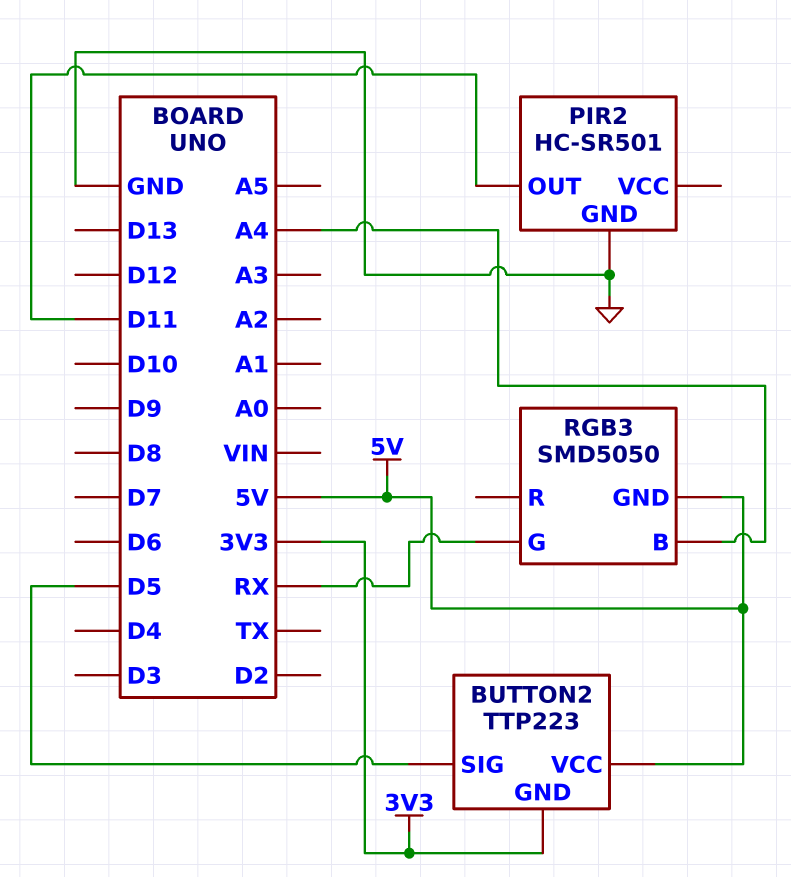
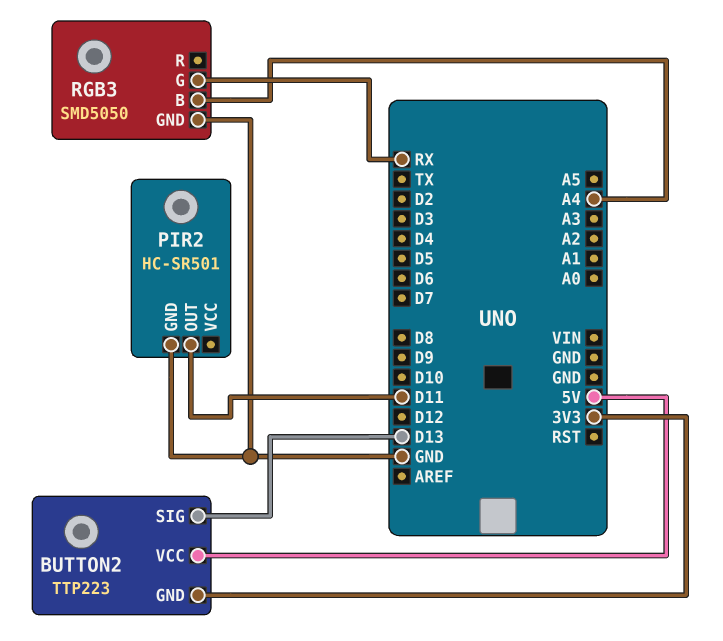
BUTTON2 pin SIG: D5 -> D13
RGB3 pin GND: 5V -> GND

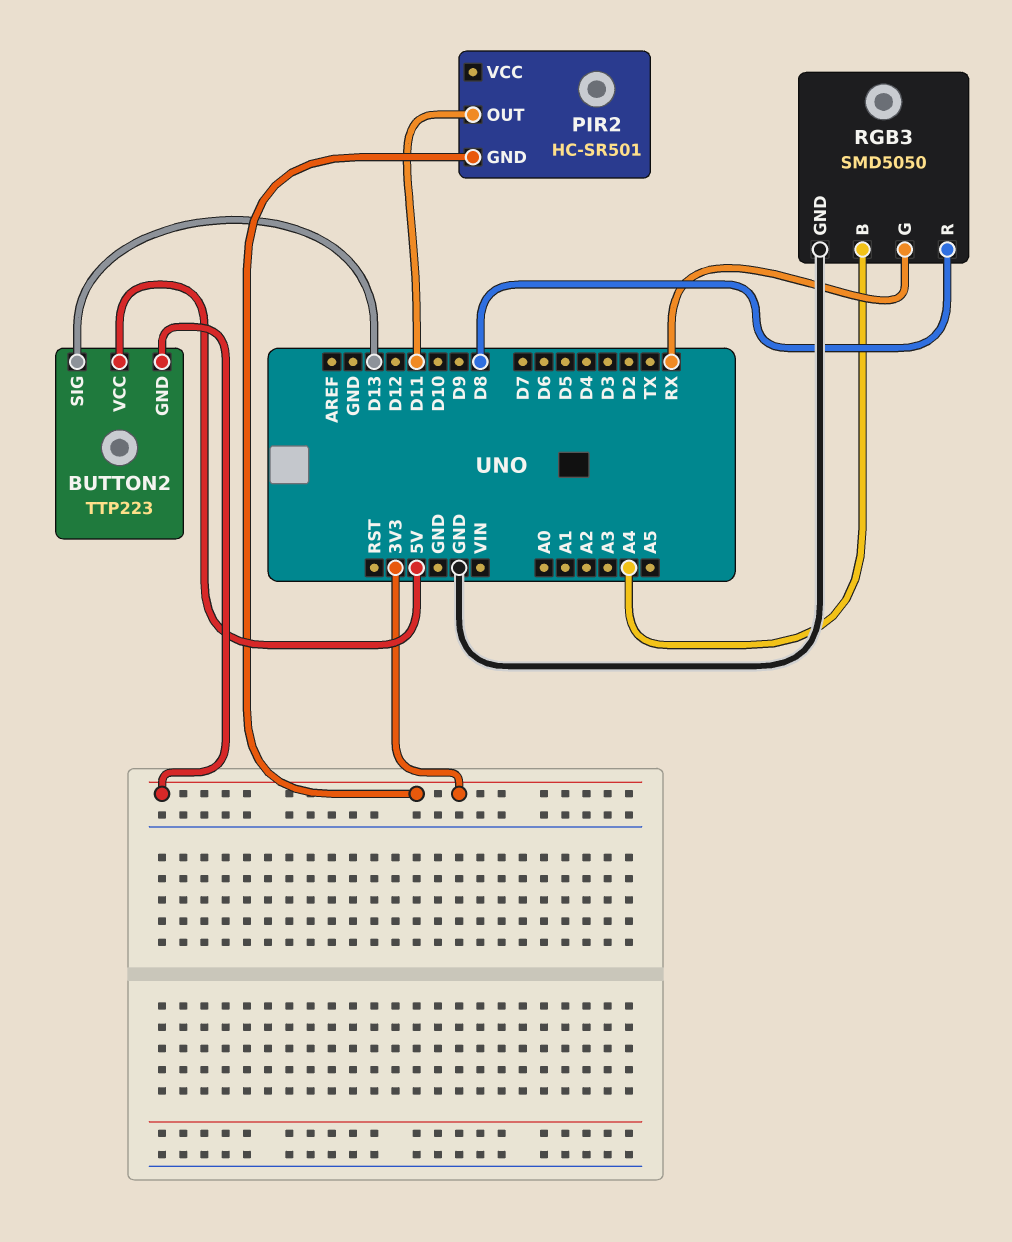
PIR2 pin GND: GND -> 3V3
RGB3 pin R: none -> D8

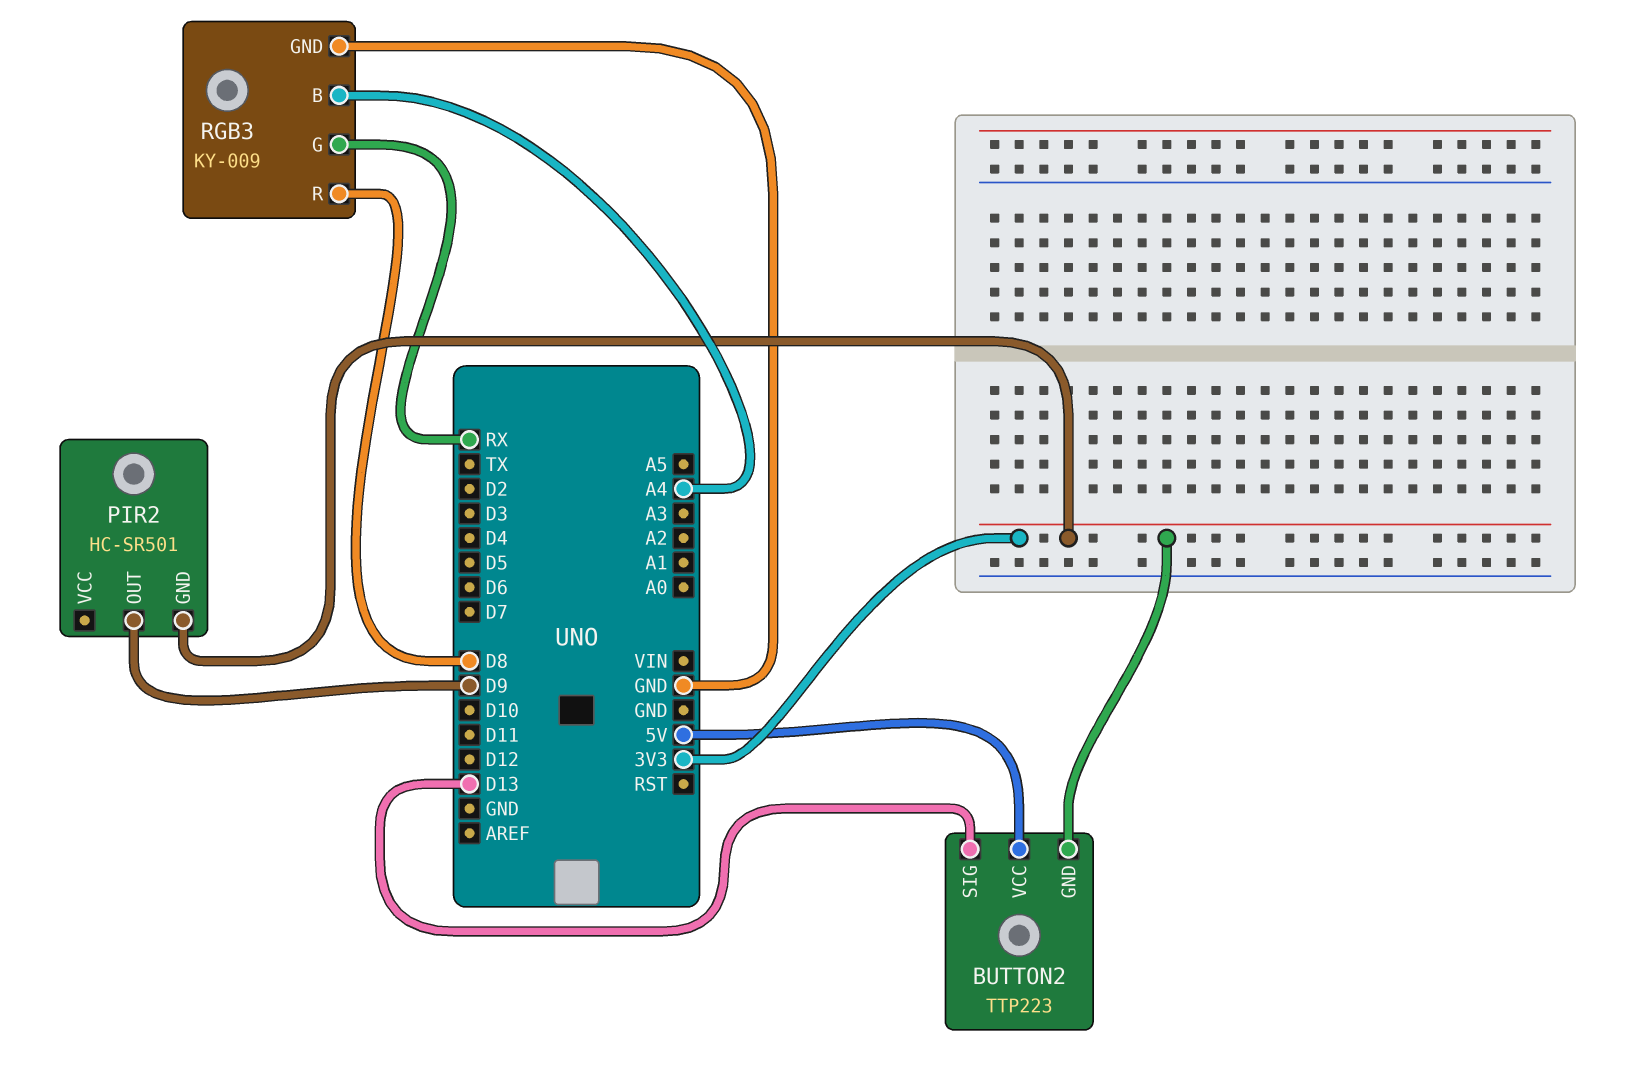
PIR2 pin OUT: D11 -> D9
RGB3: SMD5050 -> KY-009

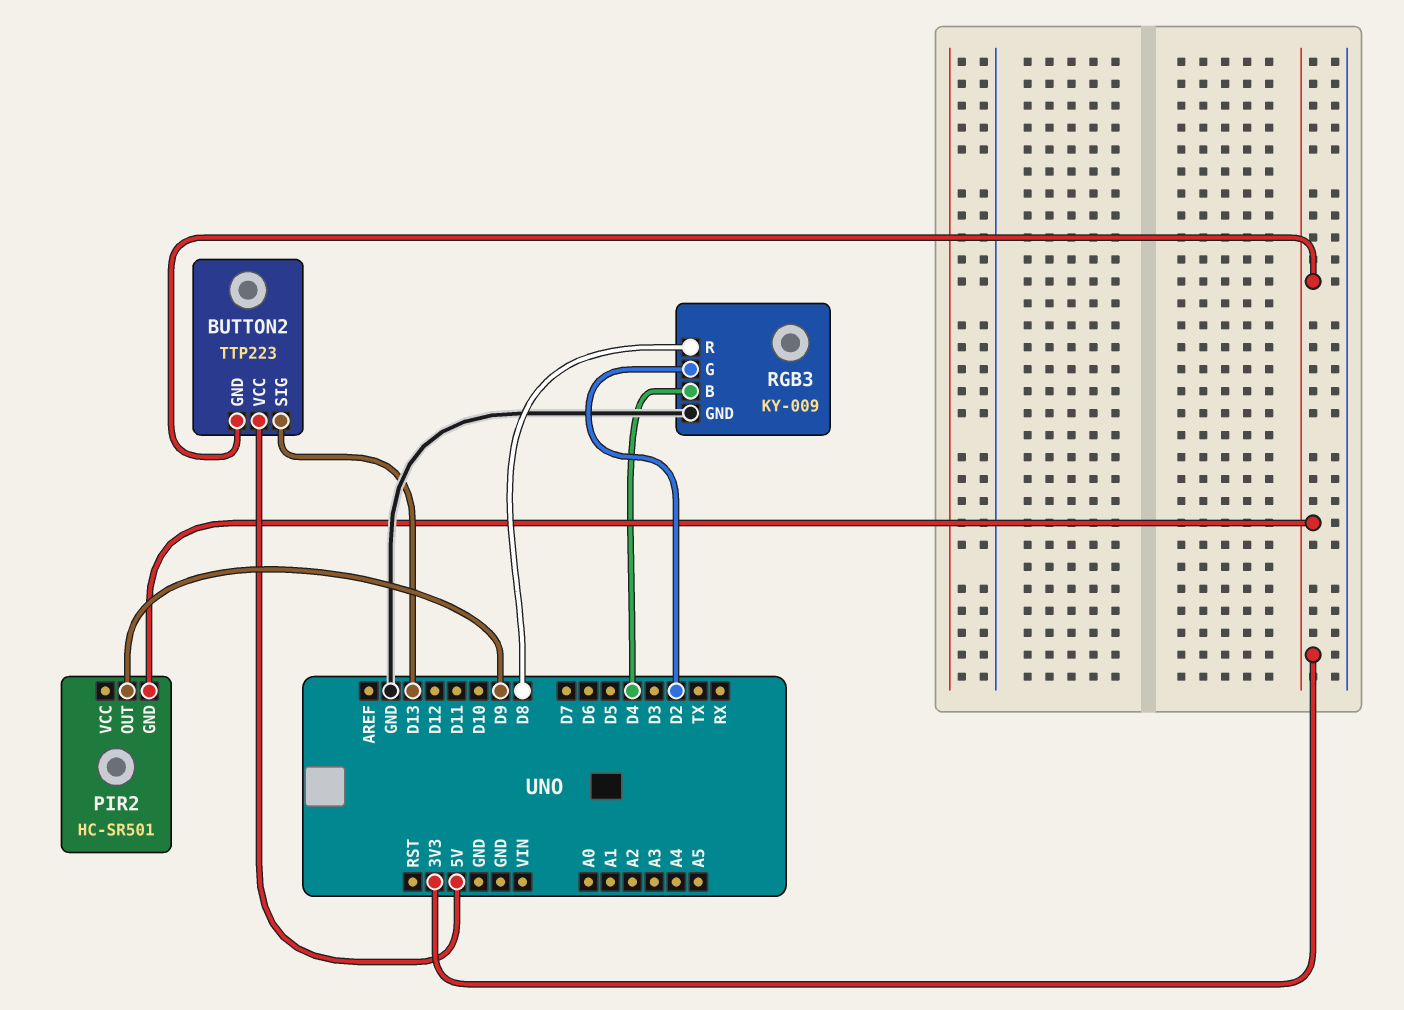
RGB3 pin B: A4 -> D4
RGB3 pin G: RX -> D2

